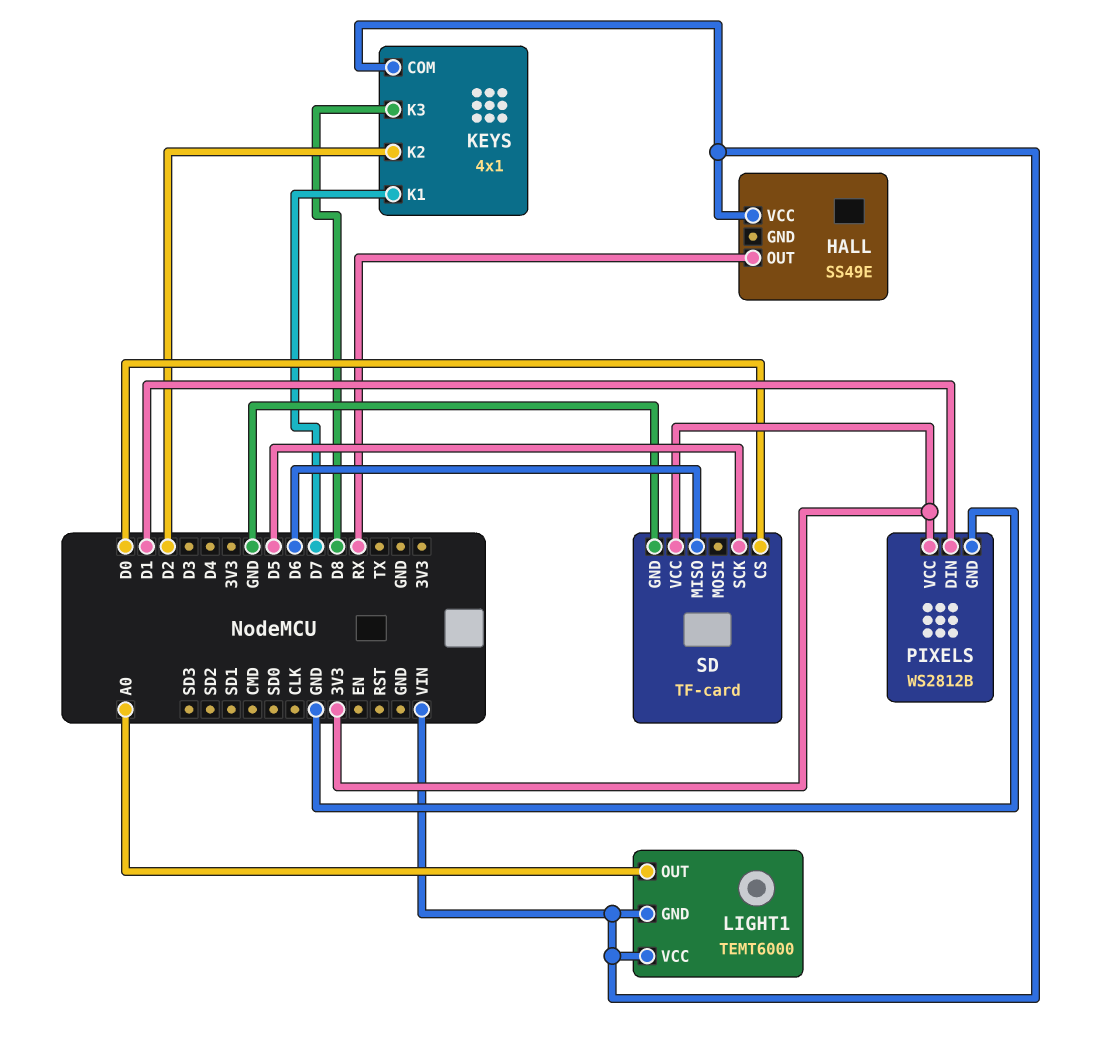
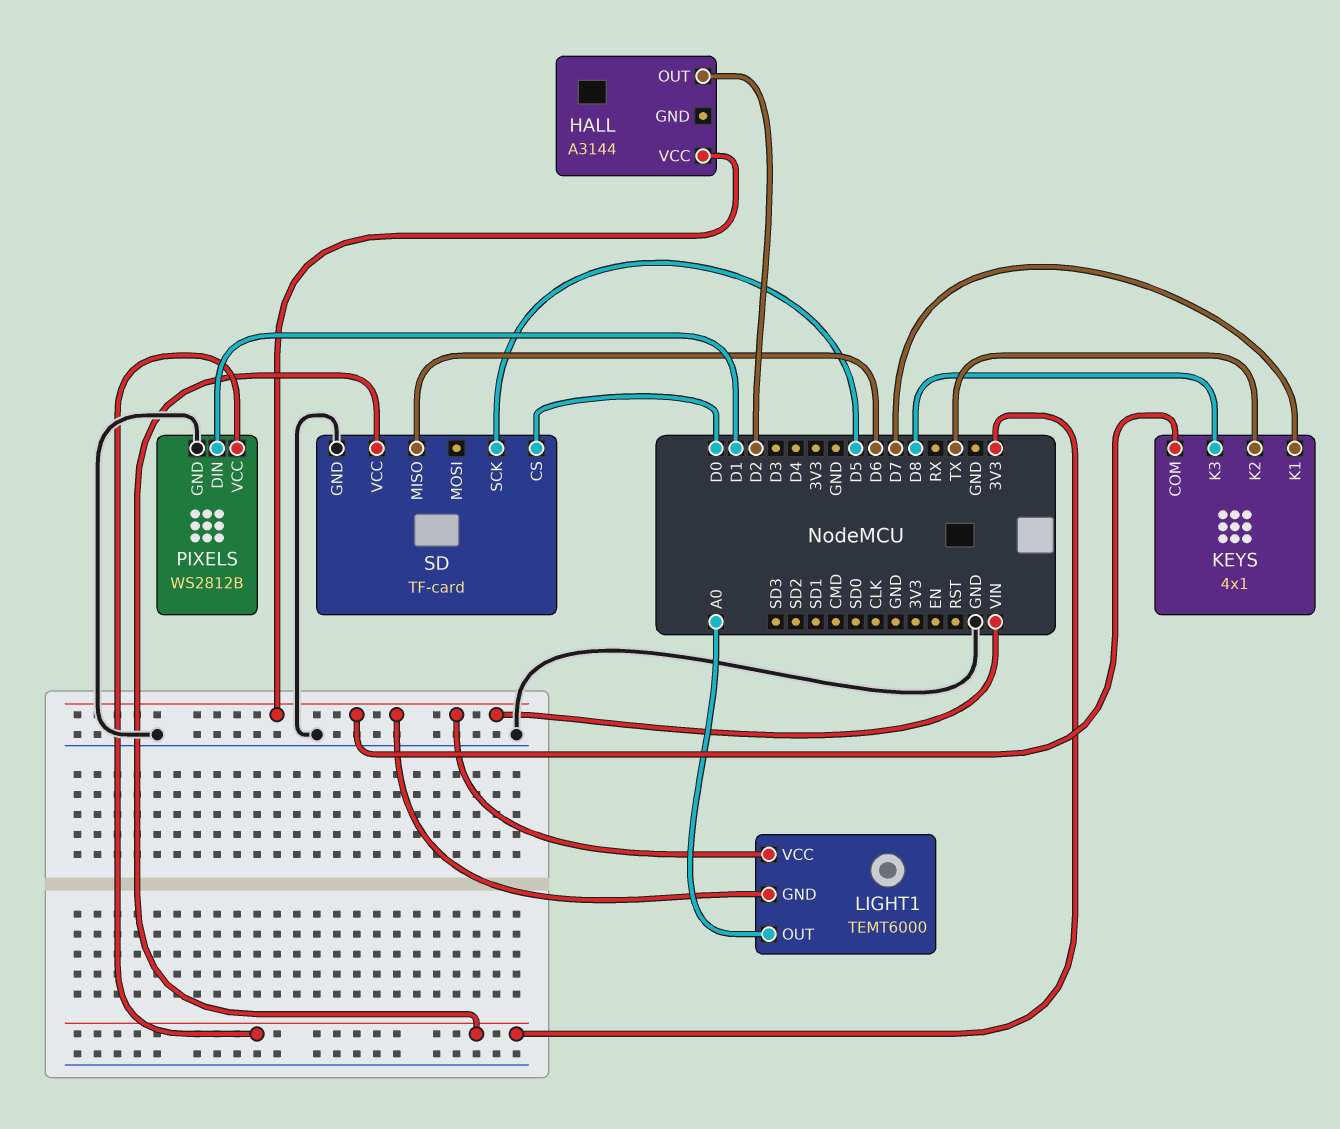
HALL: SS49E -> A3144
HALL pin OUT: RX -> D2
KEYS pin K2: D2 -> TX

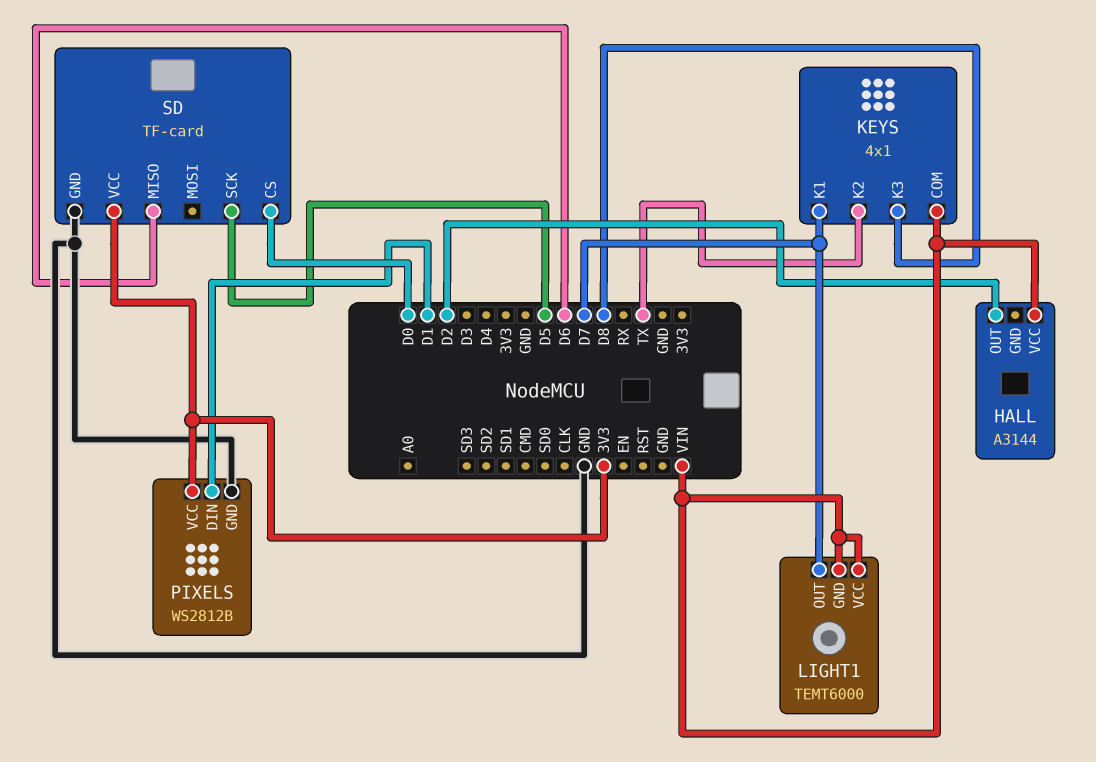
LIGHT1 pin OUT: A0 -> D7

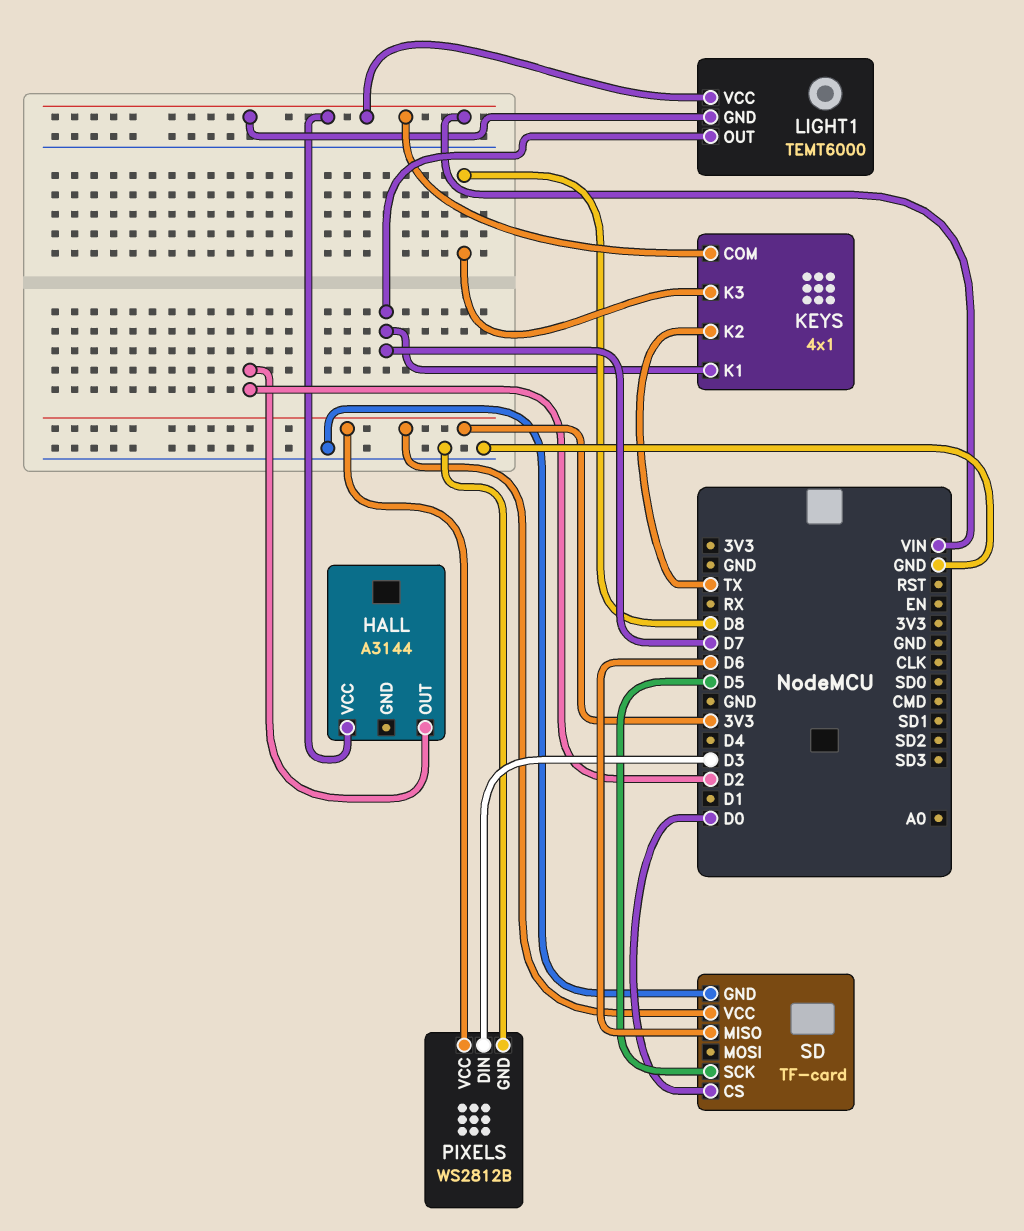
PIXELS pin DIN: D1 -> D3

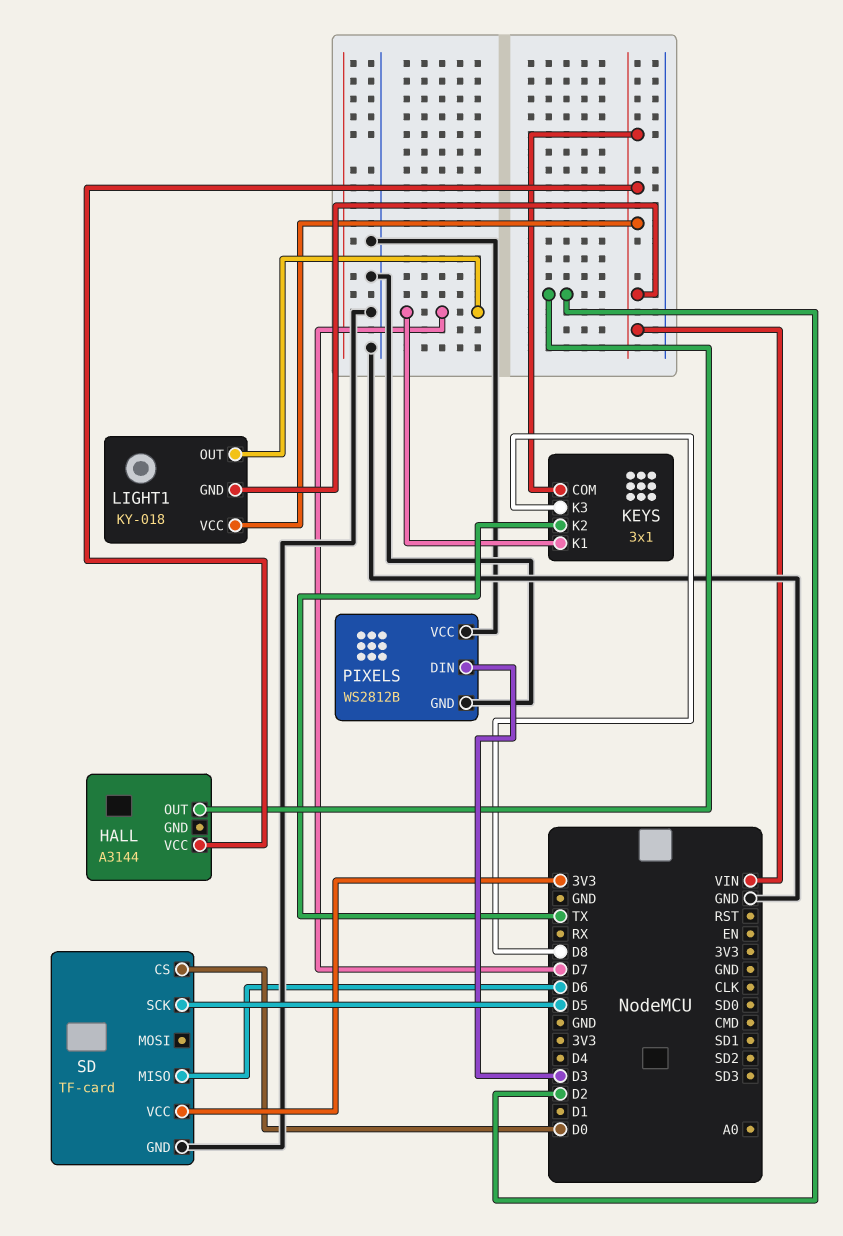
KEYS: 4x1 -> 3x1
LIGHT1: TEMT6000 -> KY-018
PIXELS pin VCC: 3V3 -> GND

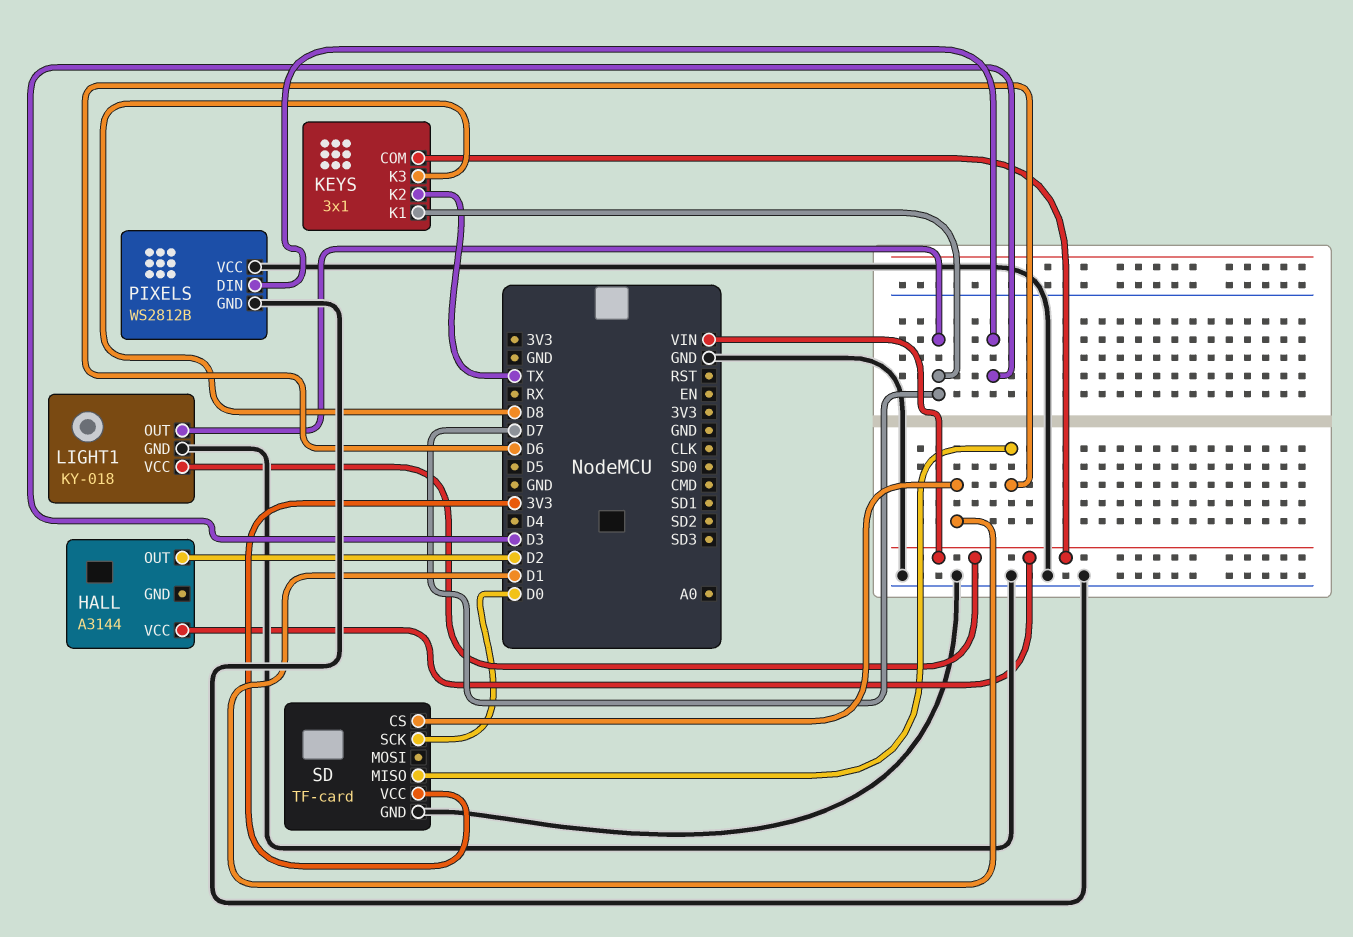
LIGHT1 pin GND: VIN -> GND
SD pin CS: D0 -> D1
SD pin SCK: D5 -> D0

